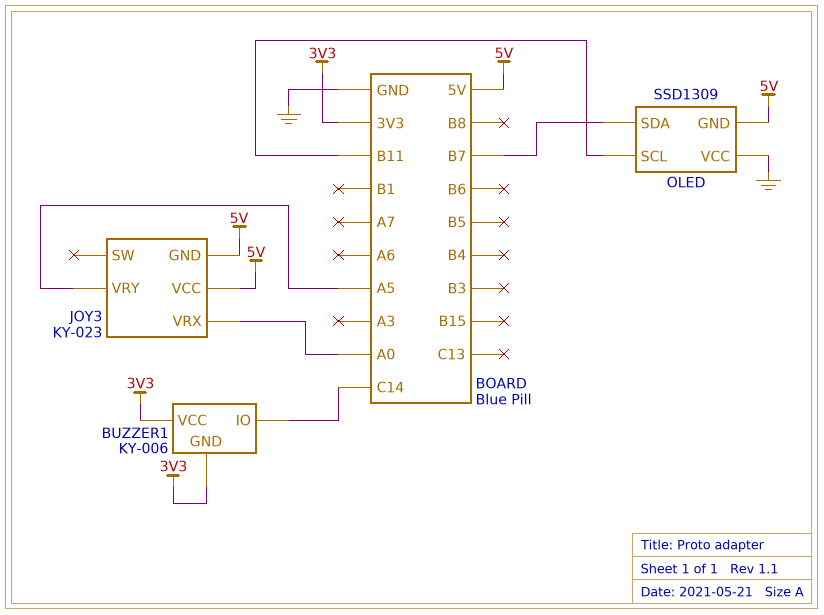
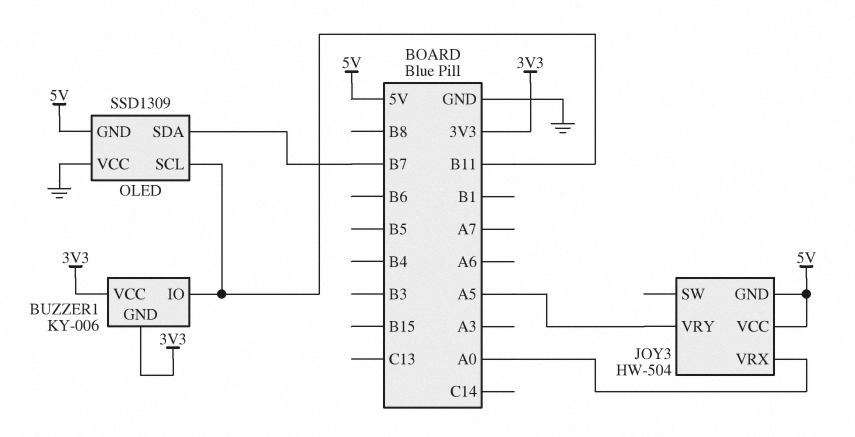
BUZZER1 pin IO: C14 -> B11
JOY3: KY-023 -> HW-504

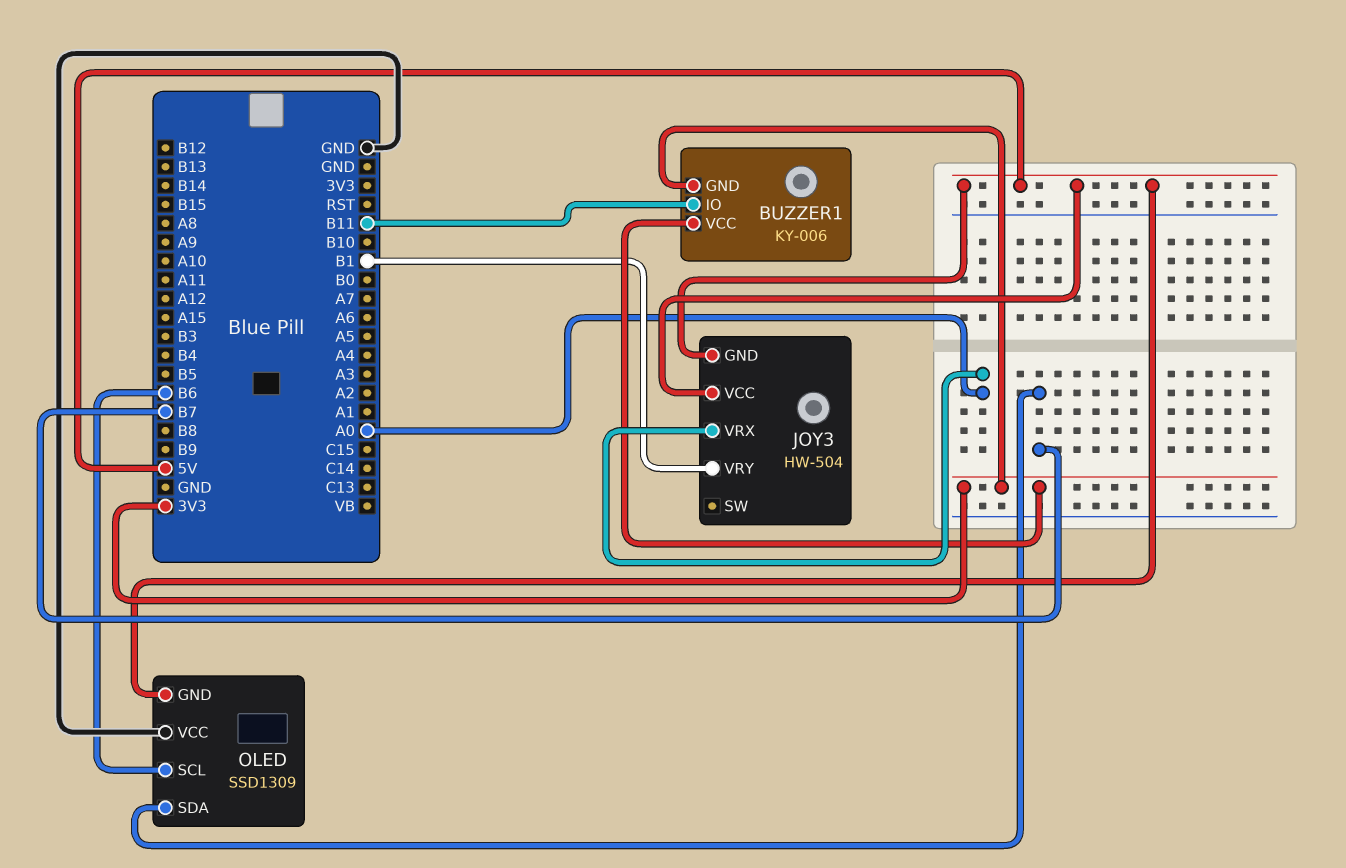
JOY3 pin VRY: A5 -> B1
OLED pin SCL: B11 -> B6

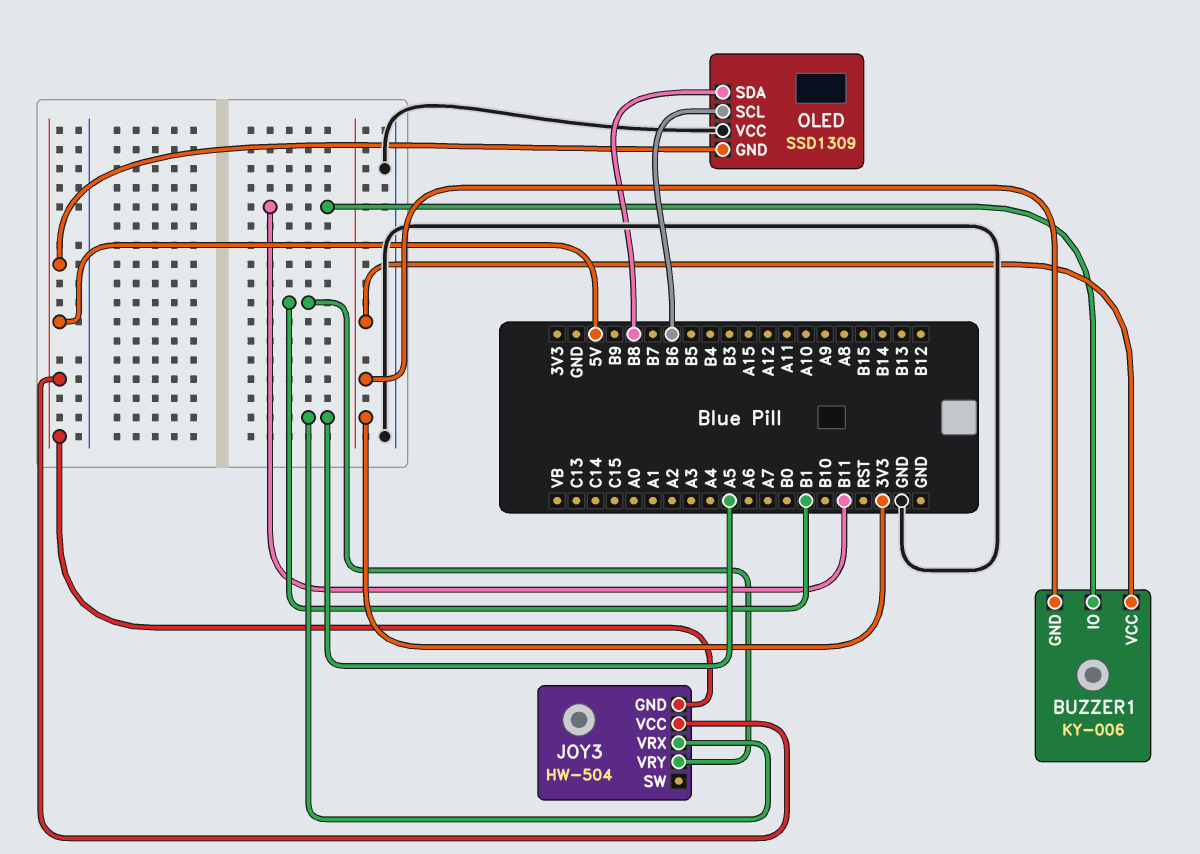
JOY3 pin VRX: A0 -> A5
OLED pin SDA: B7 -> B8

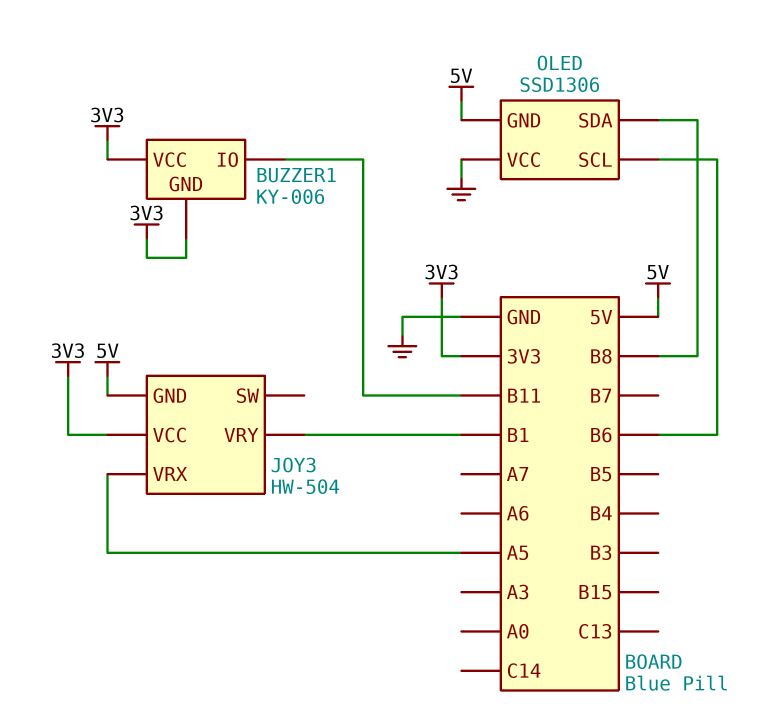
JOY3 pin VCC: 5V -> 3V3
OLED: SSD1309 -> SSD1306

